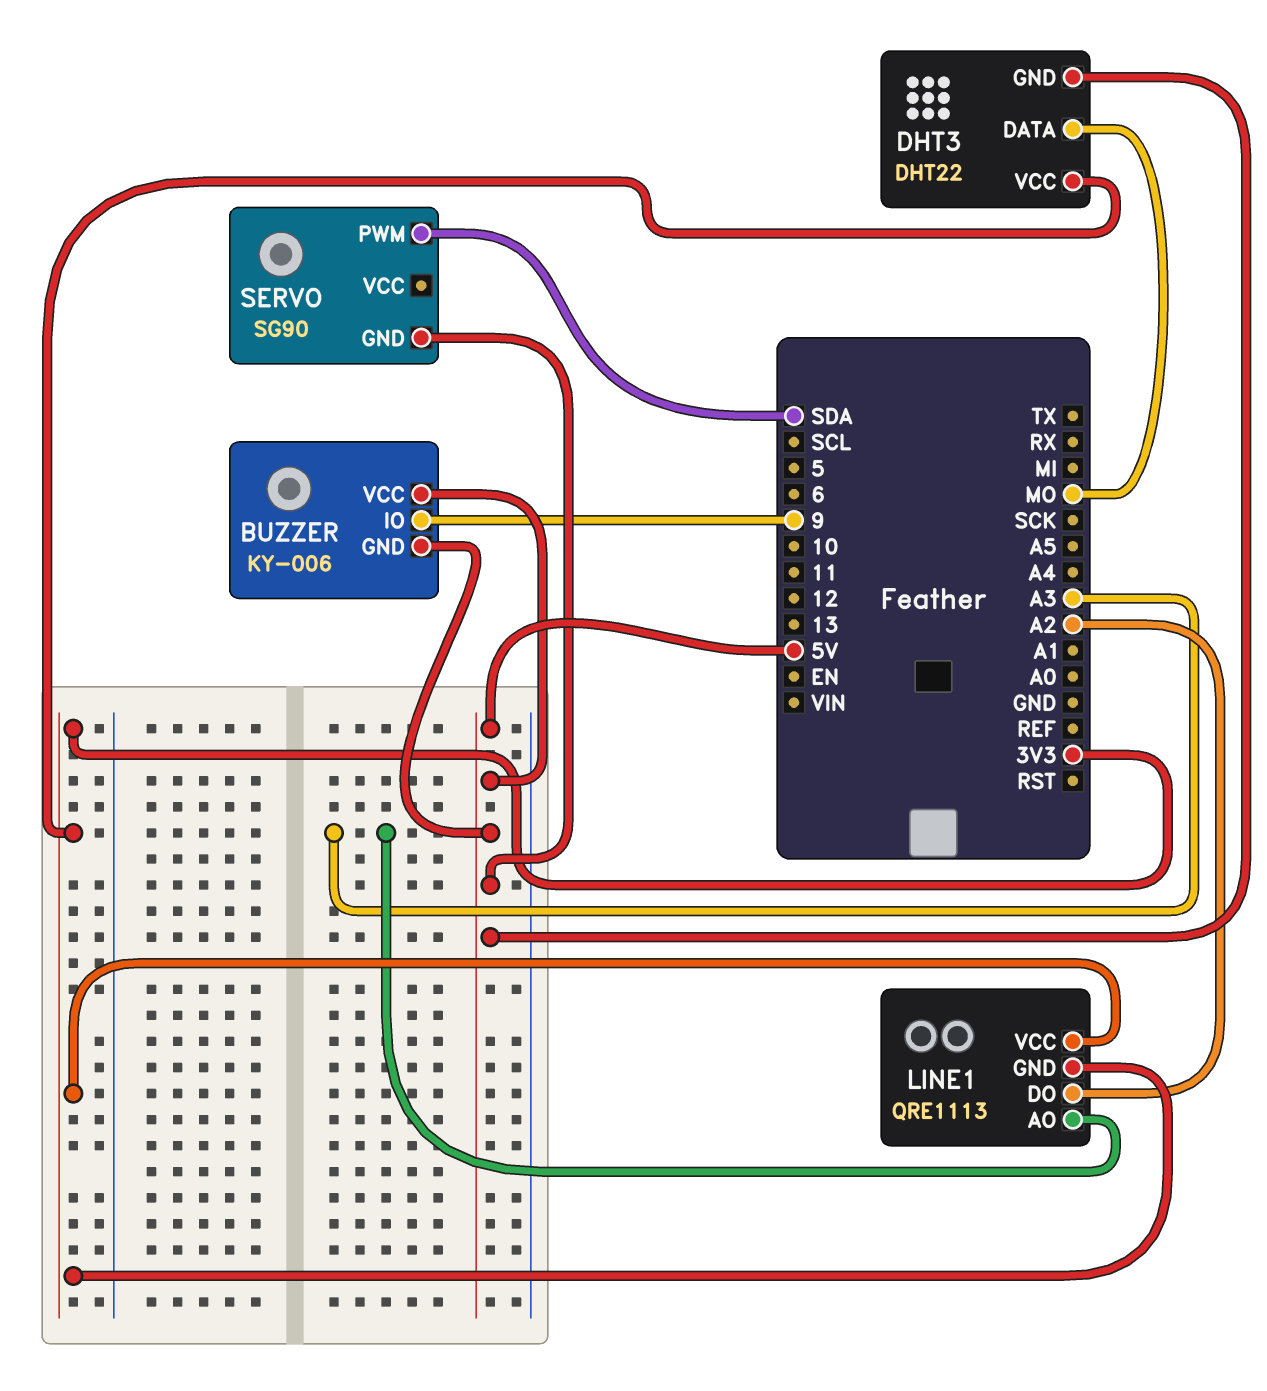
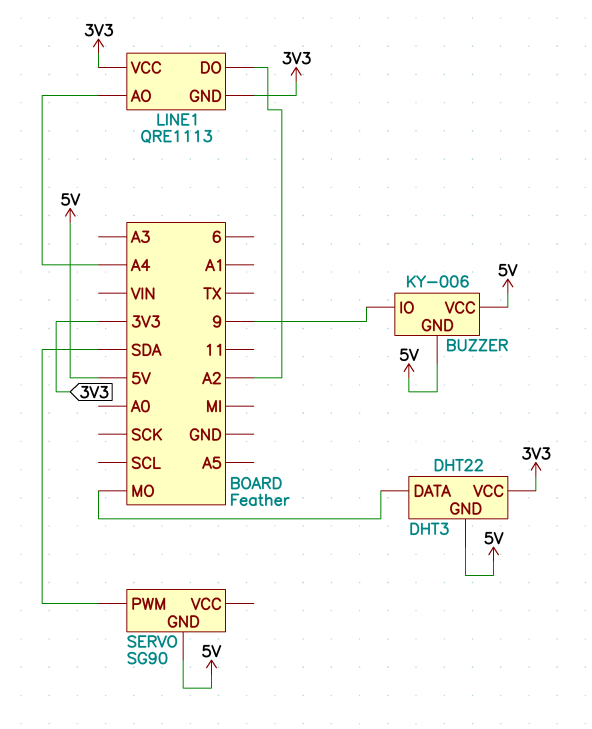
LINE1 pin AO: A3 -> A4

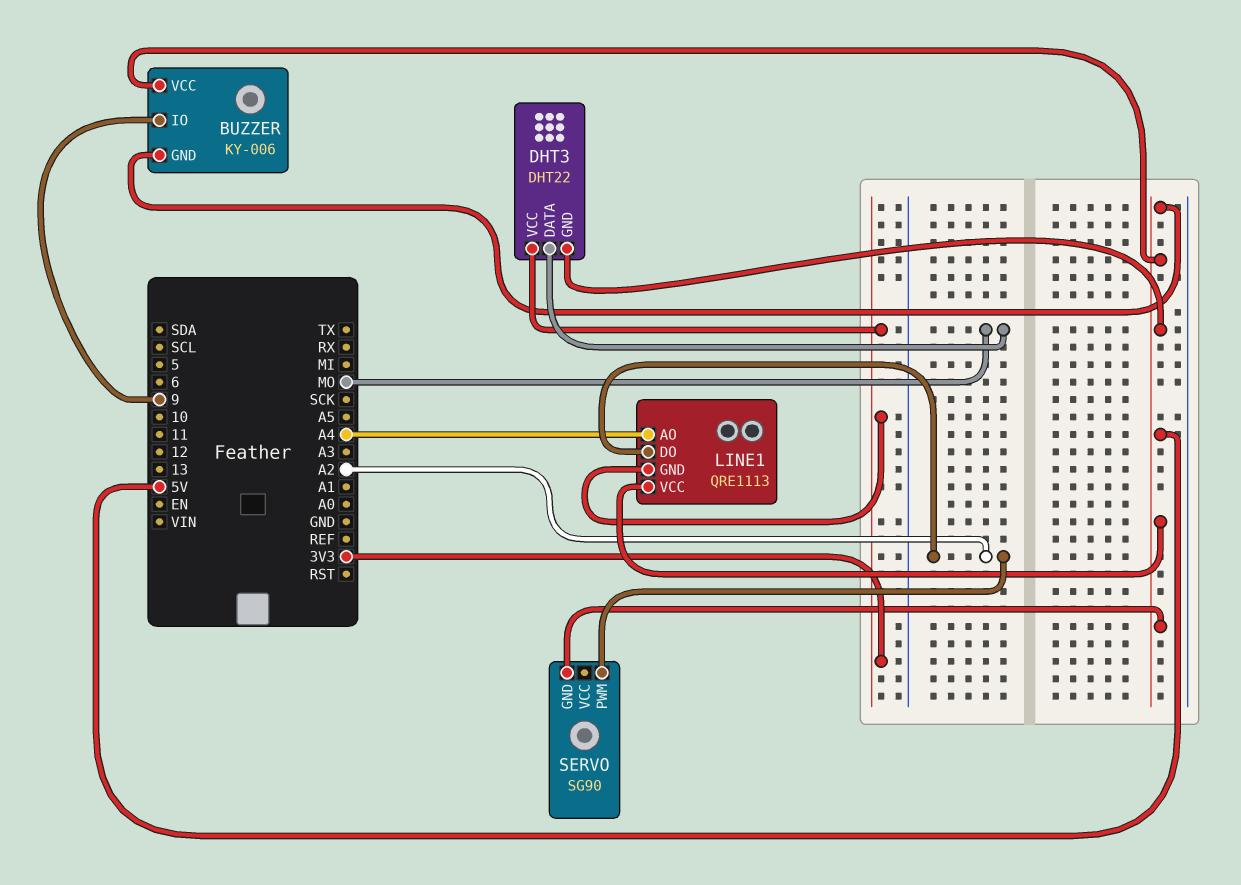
LINE1 pin VCC: 3V3 -> 5V
SERVO pin PWM: SDA -> A2

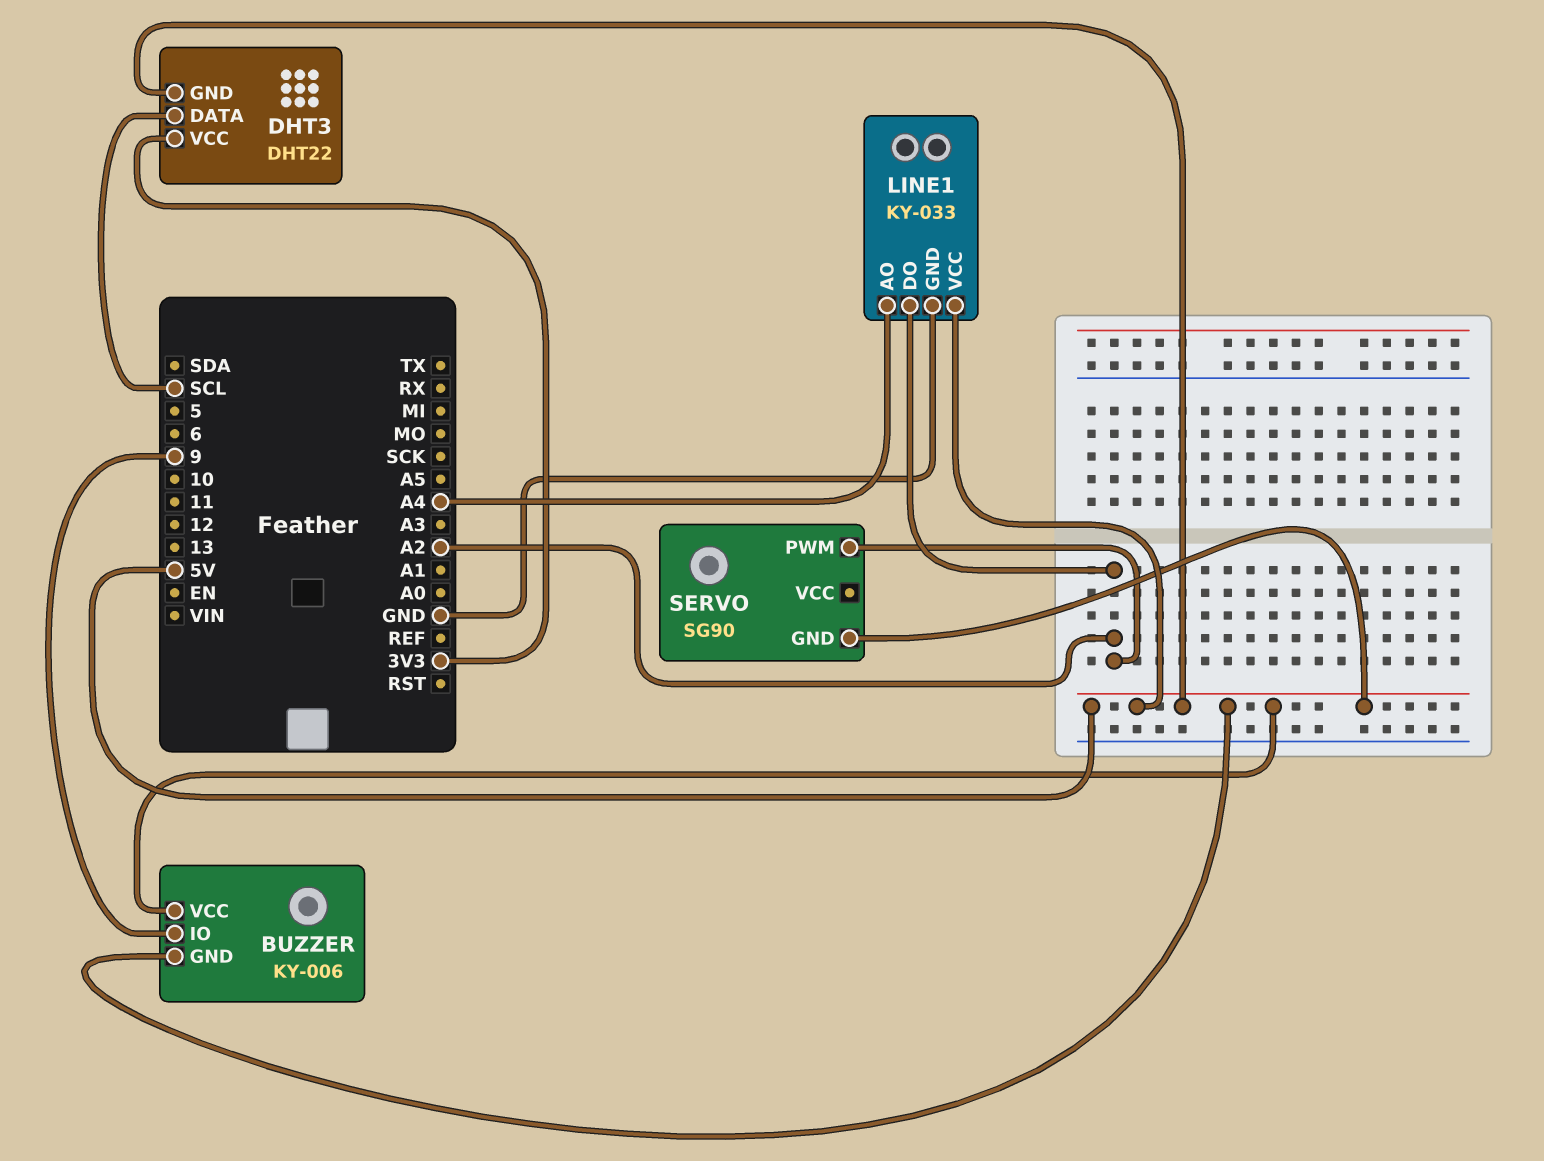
DHT3 pin DATA: MO -> SCL
LINE1: QRE1113 -> KY-033
LINE1 pin GND: 3V3 -> GND

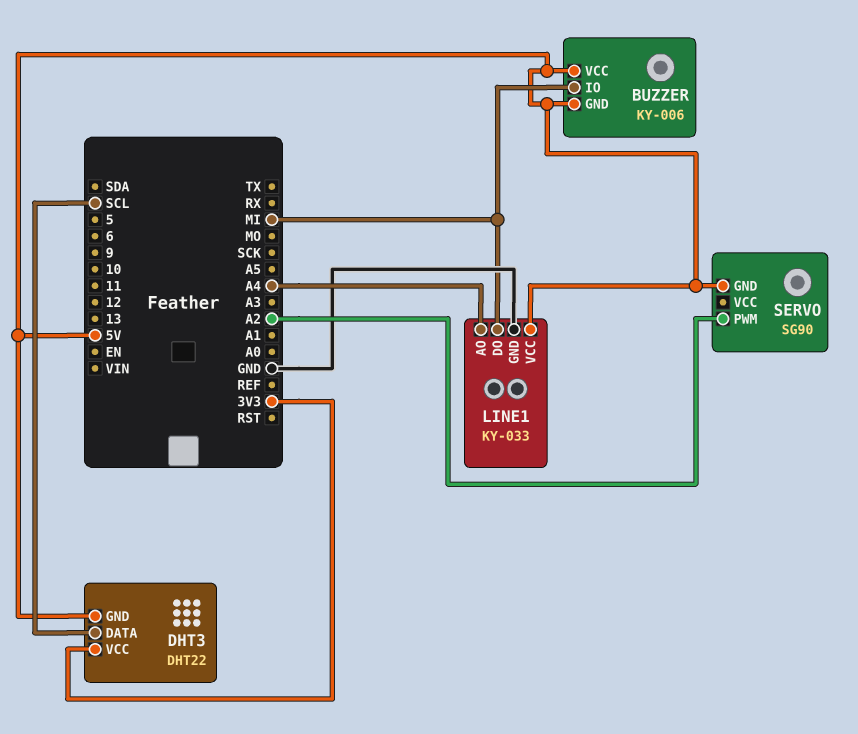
BUZZER pin IO: 9 -> MI
LINE1 pin DO: A2 -> MI

